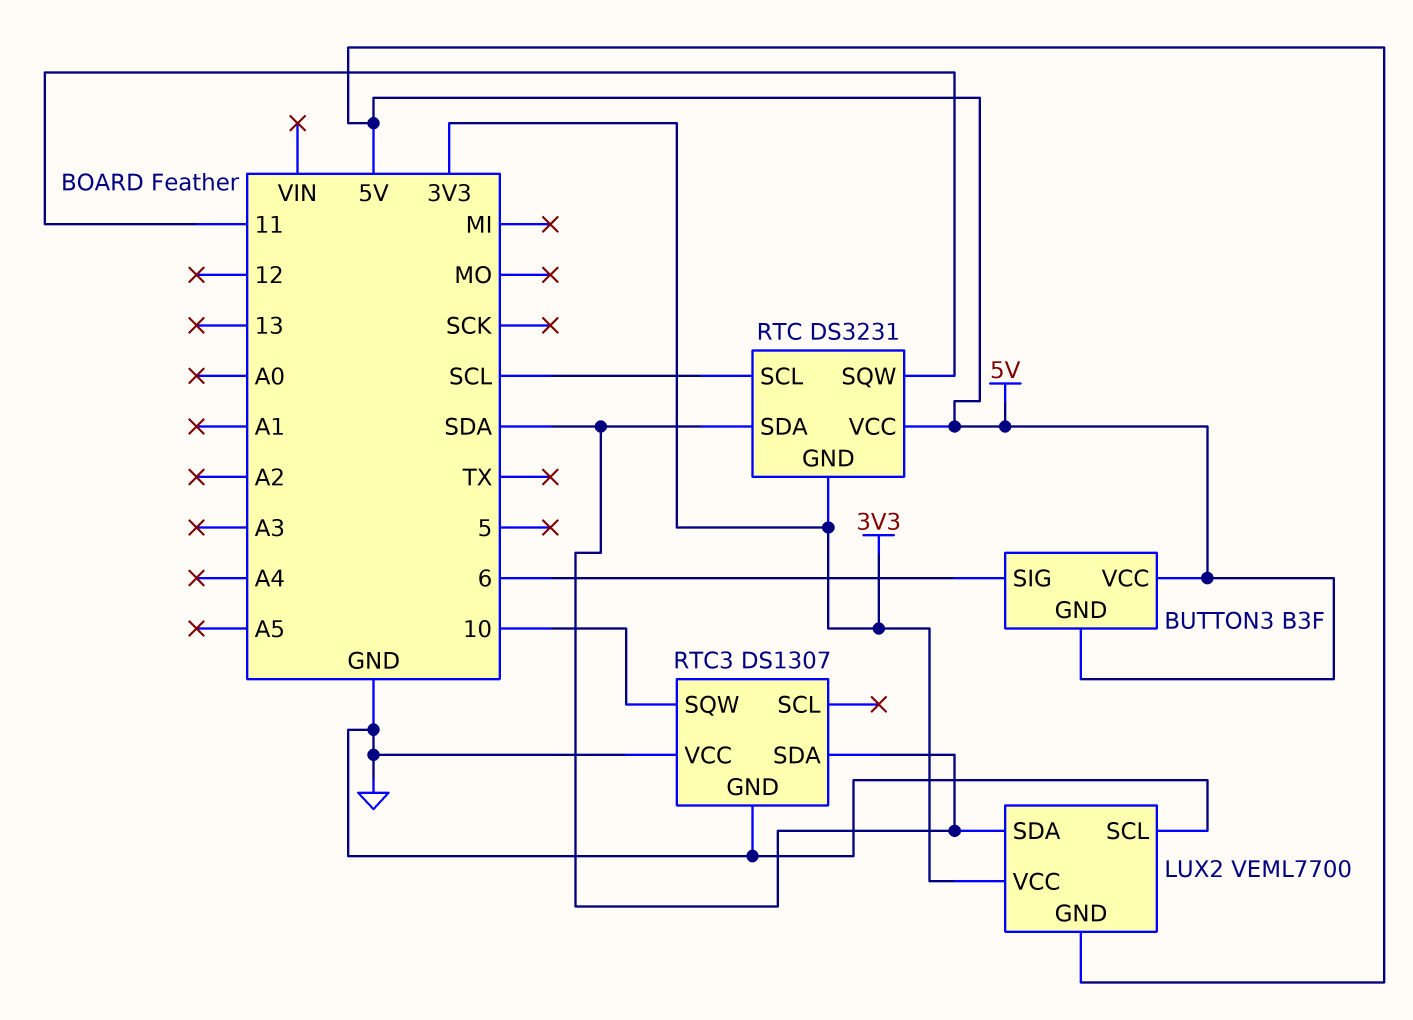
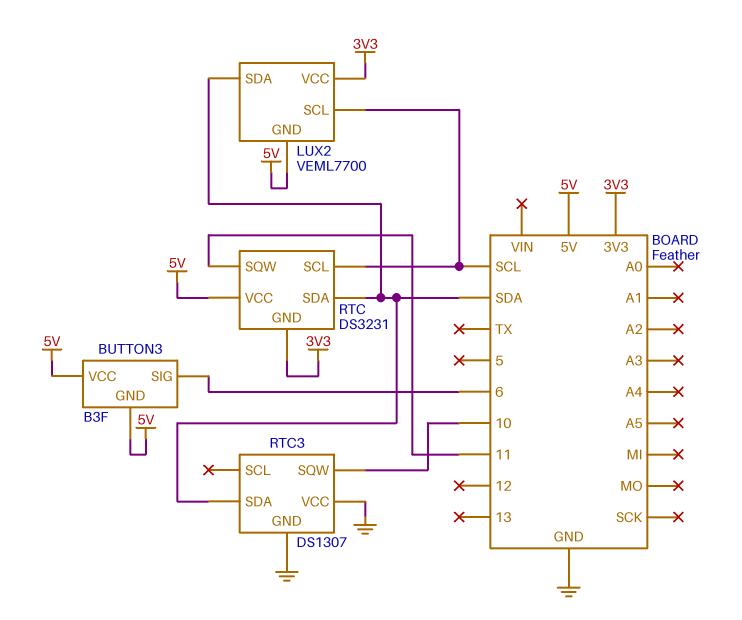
LUX2 pin SCL: GND -> SCL

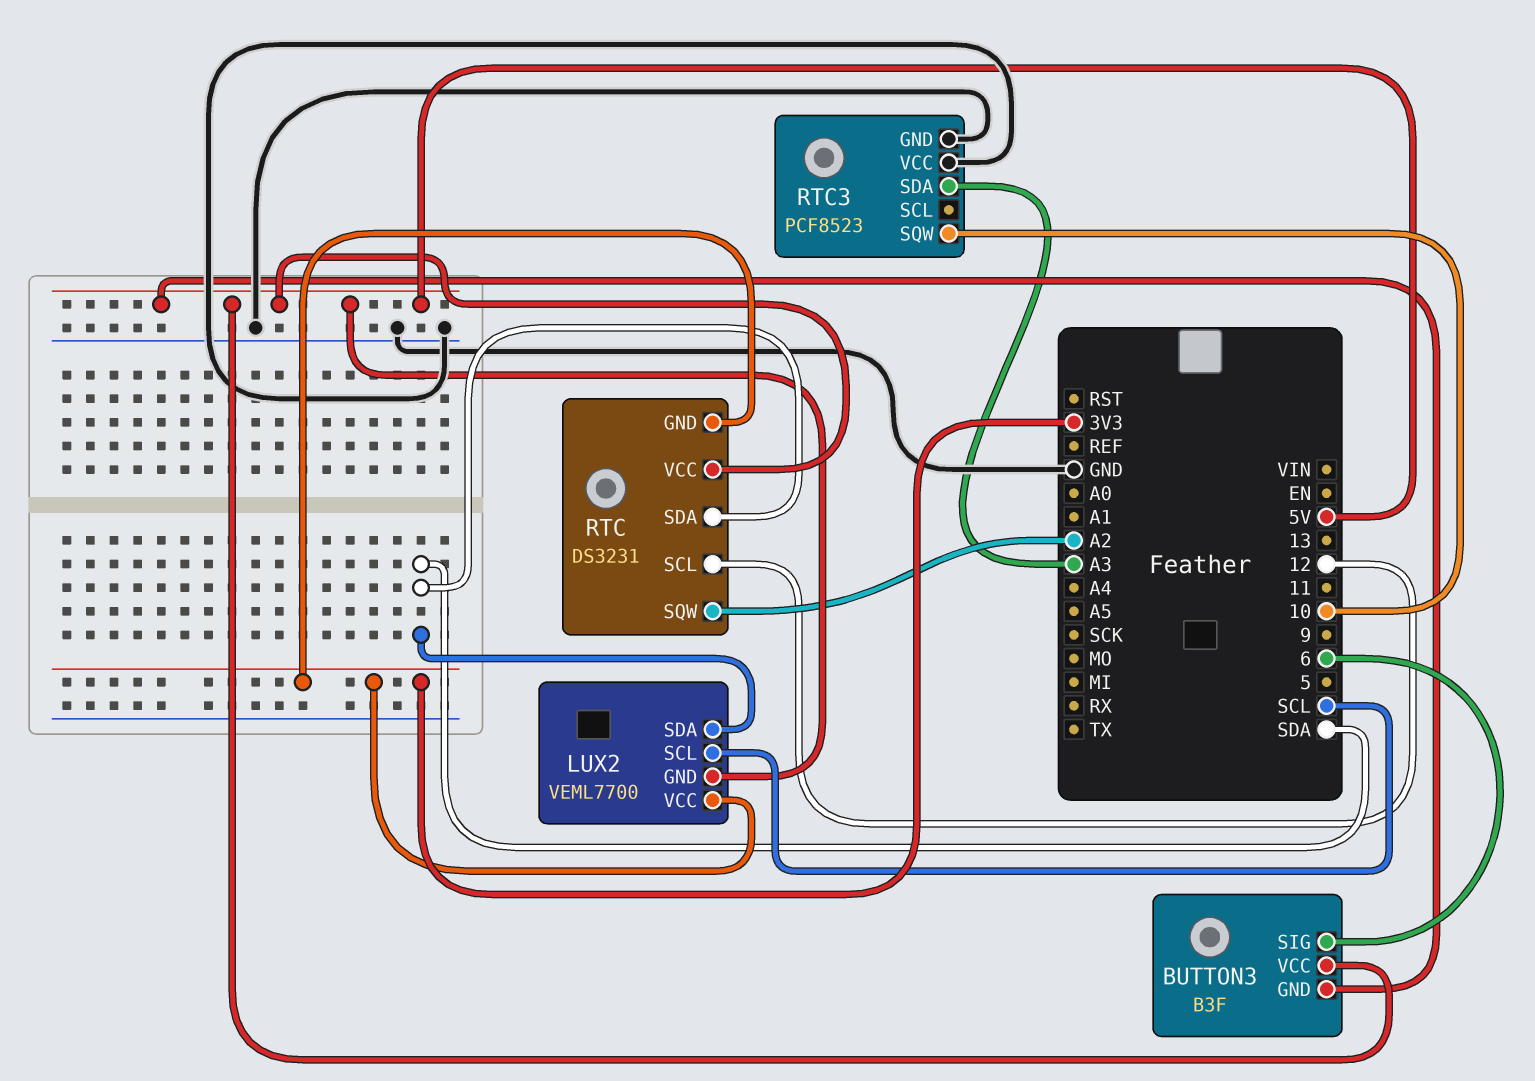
RTC pin SCL: SCL -> 12
RTC pin SQW: 11 -> A2
RTC3: DS1307 -> PCF8523
RTC3 pin SDA: SDA -> A3

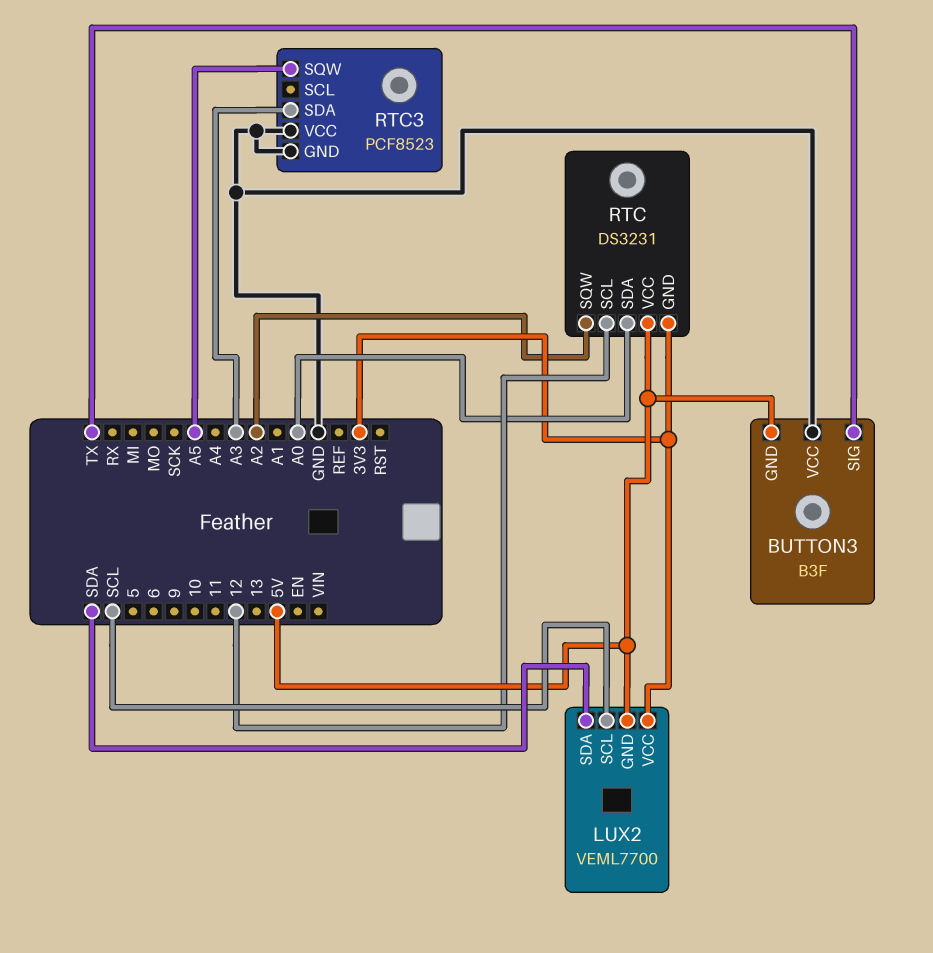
BUTTON3 pin SIG: 6 -> TX
BUTTON3 pin VCC: 5V -> GND
RTC pin SDA: SDA -> A0
RTC3 pin SQW: 10 -> A5

